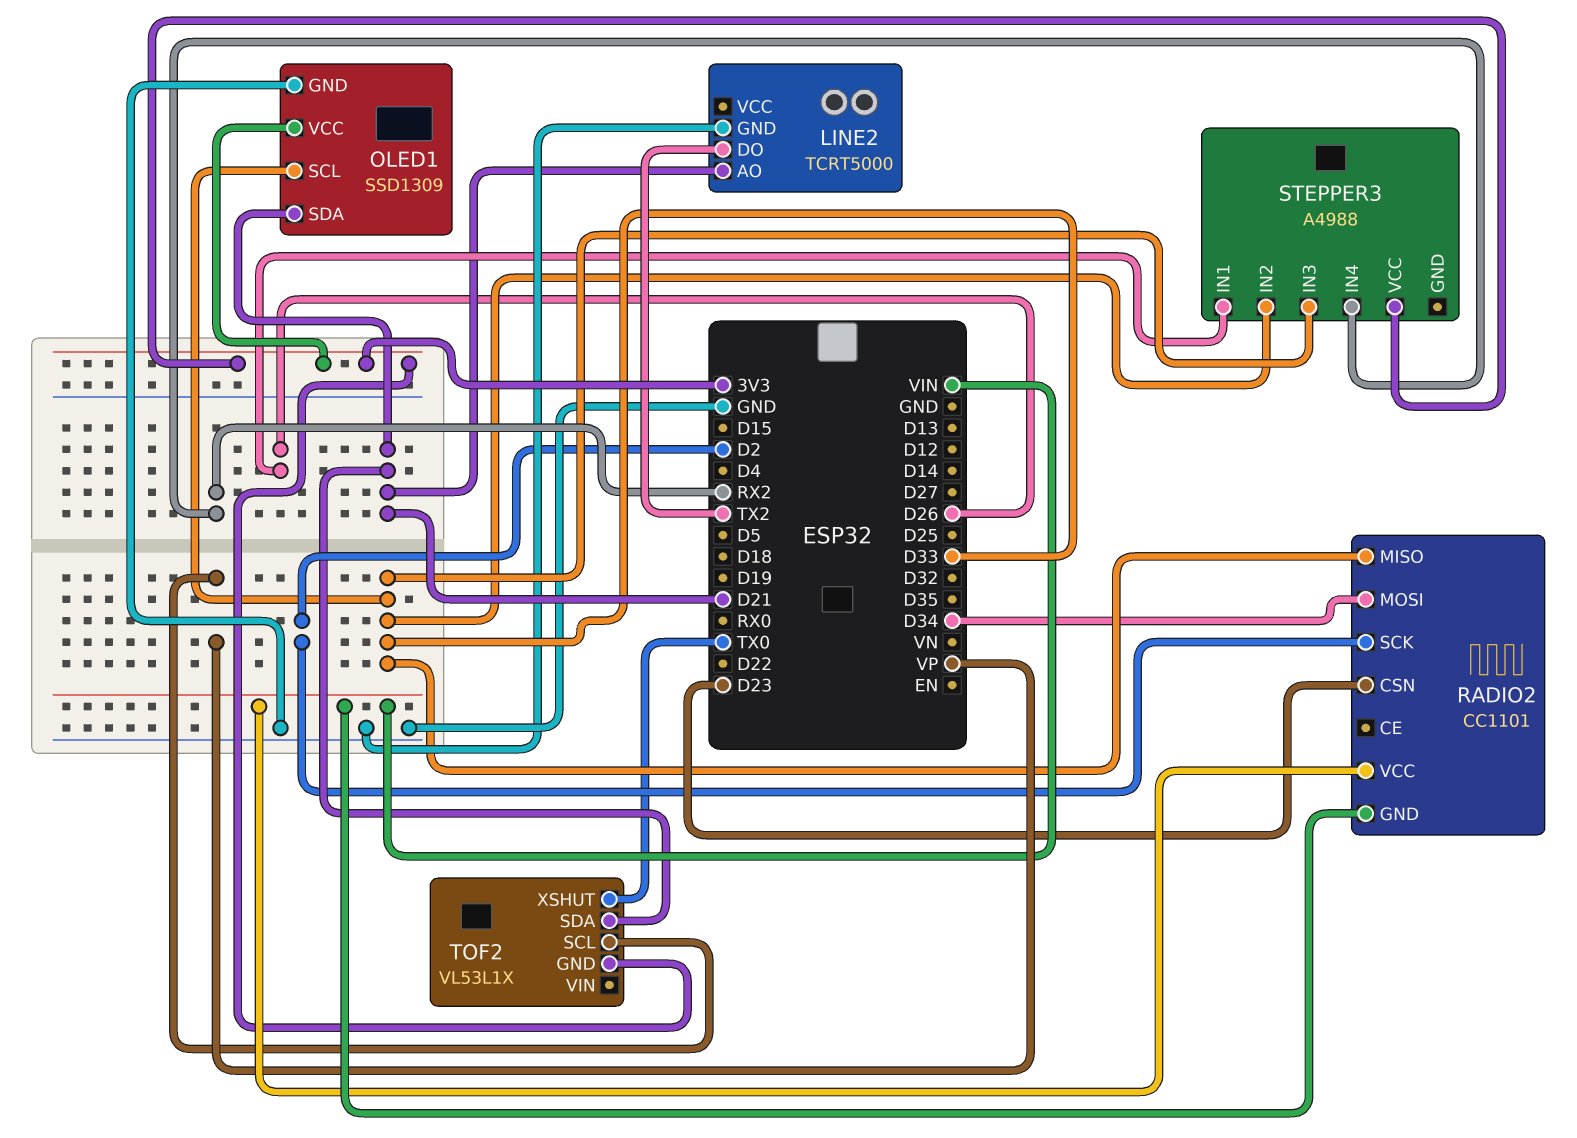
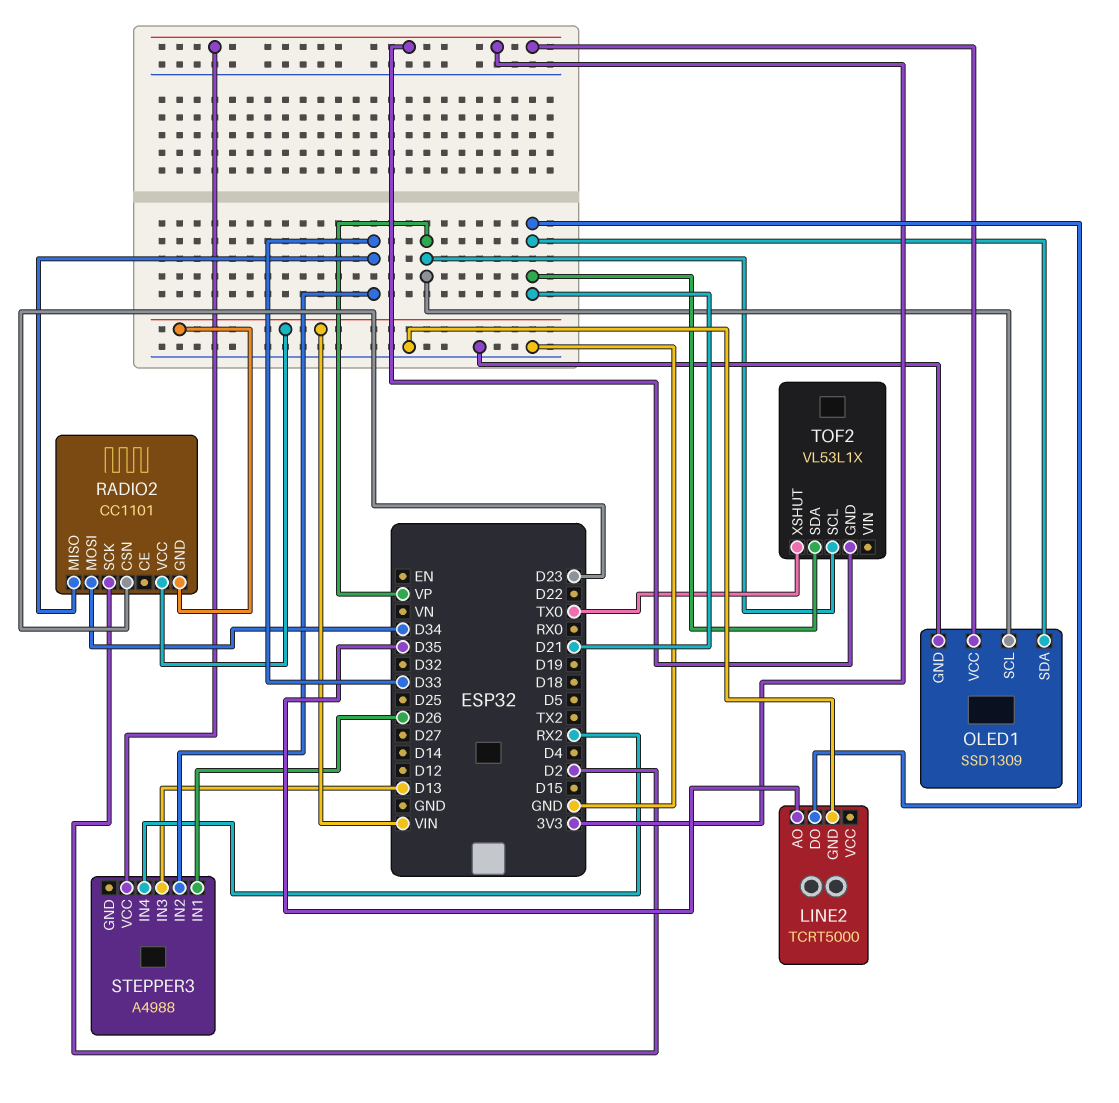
LINE2 pin AO: D21 -> D35
LINE2 pin DO: TX2 -> D21
OLED1 pin SCL: D33 -> VP
STEPPER3 pin IN3: D33 -> D13

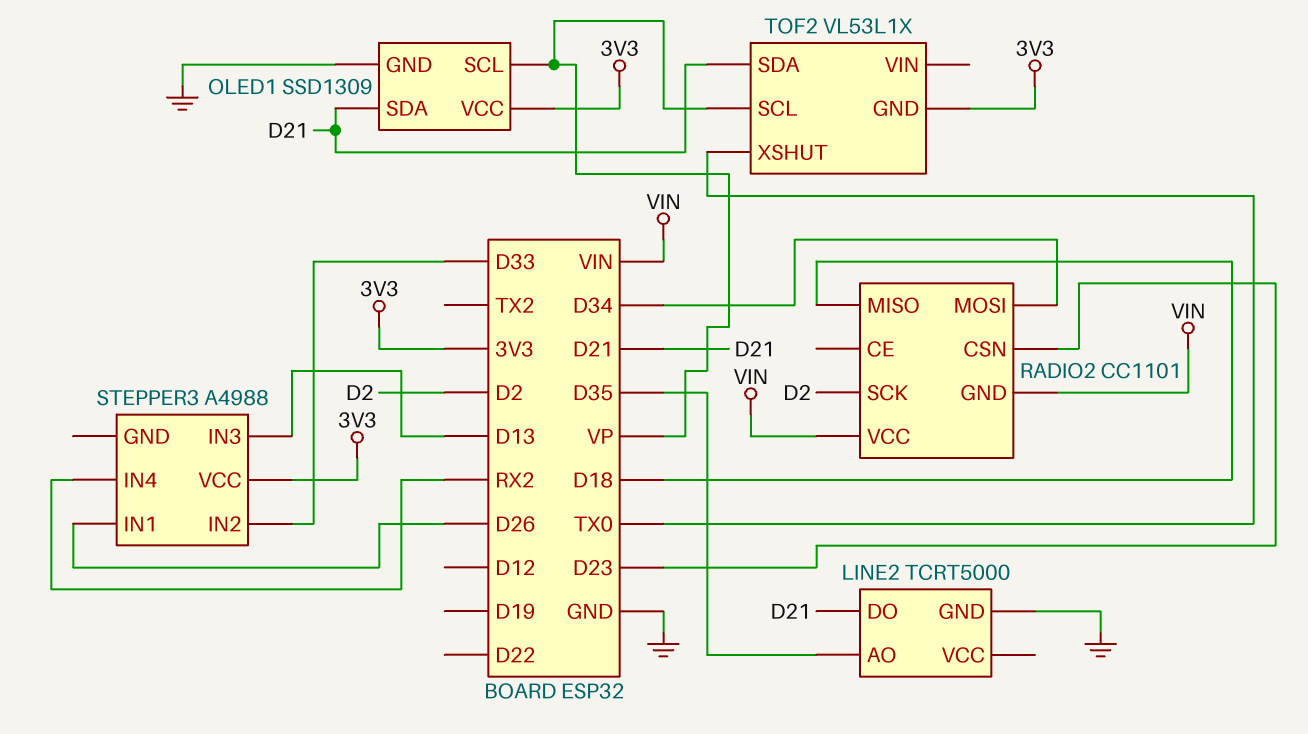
RADIO2 pin MISO: D33 -> D18

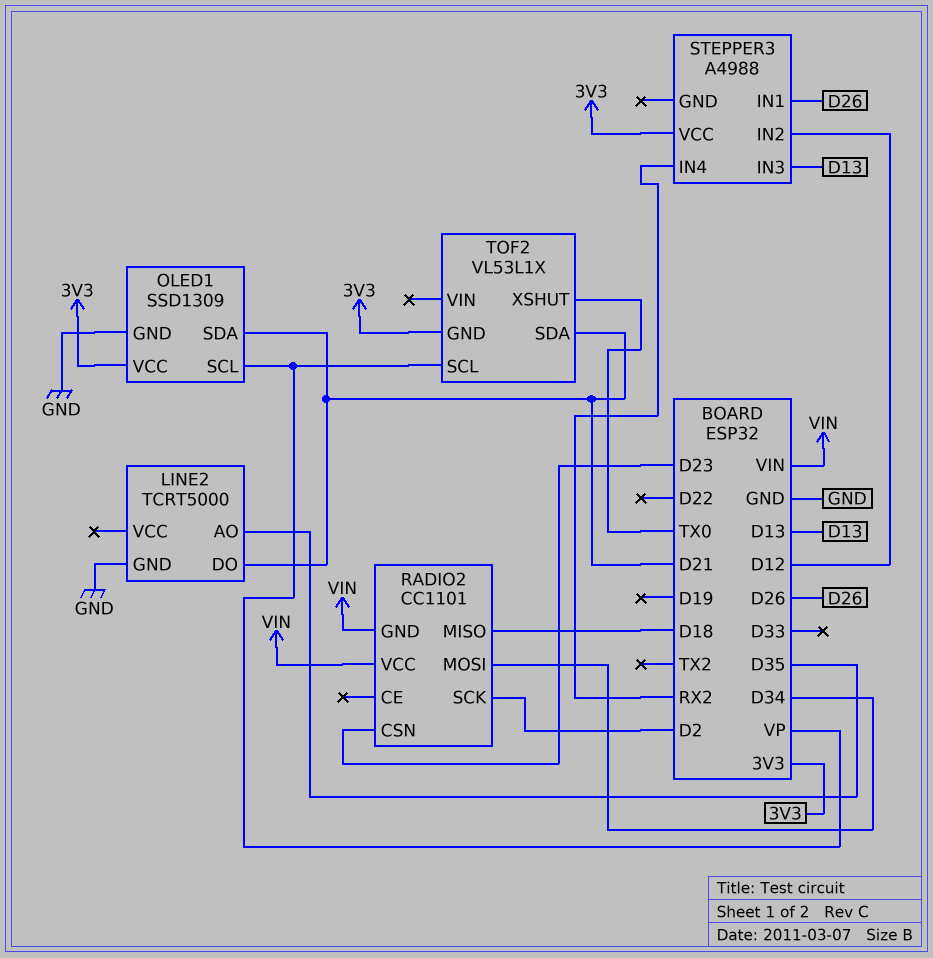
STEPPER3 pin IN2: D33 -> D12

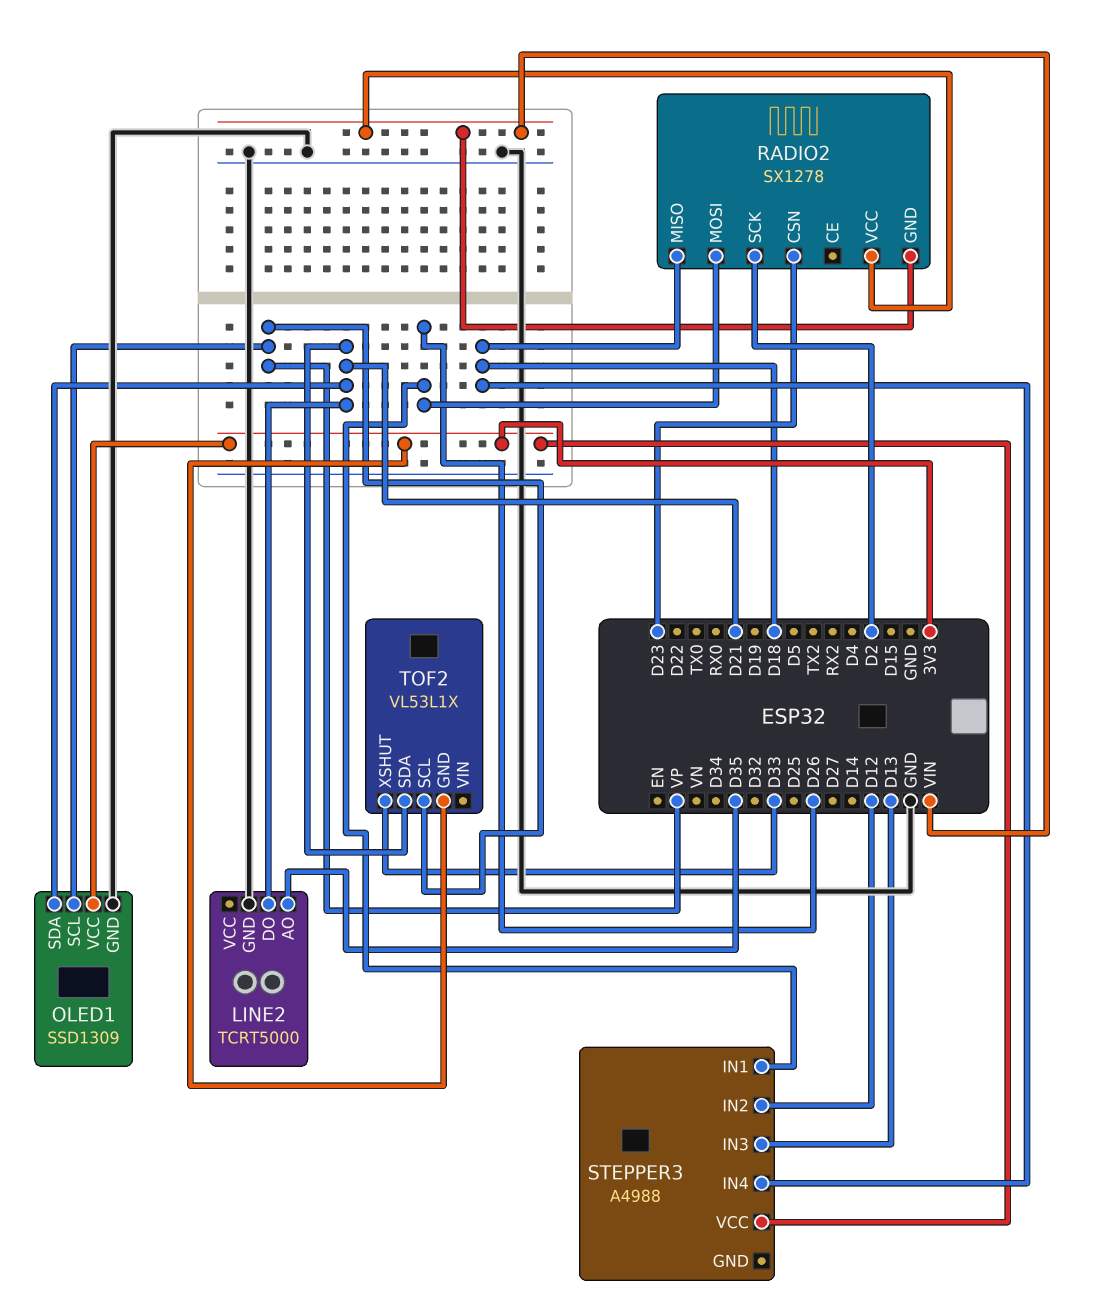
RADIO2: CC1101 -> SX1278
RADIO2 pin MOSI: D34 -> D26
STEPPER3 pin IN4: RX2 -> D18
TOF2 pin XSHUT: TX0 -> D33

